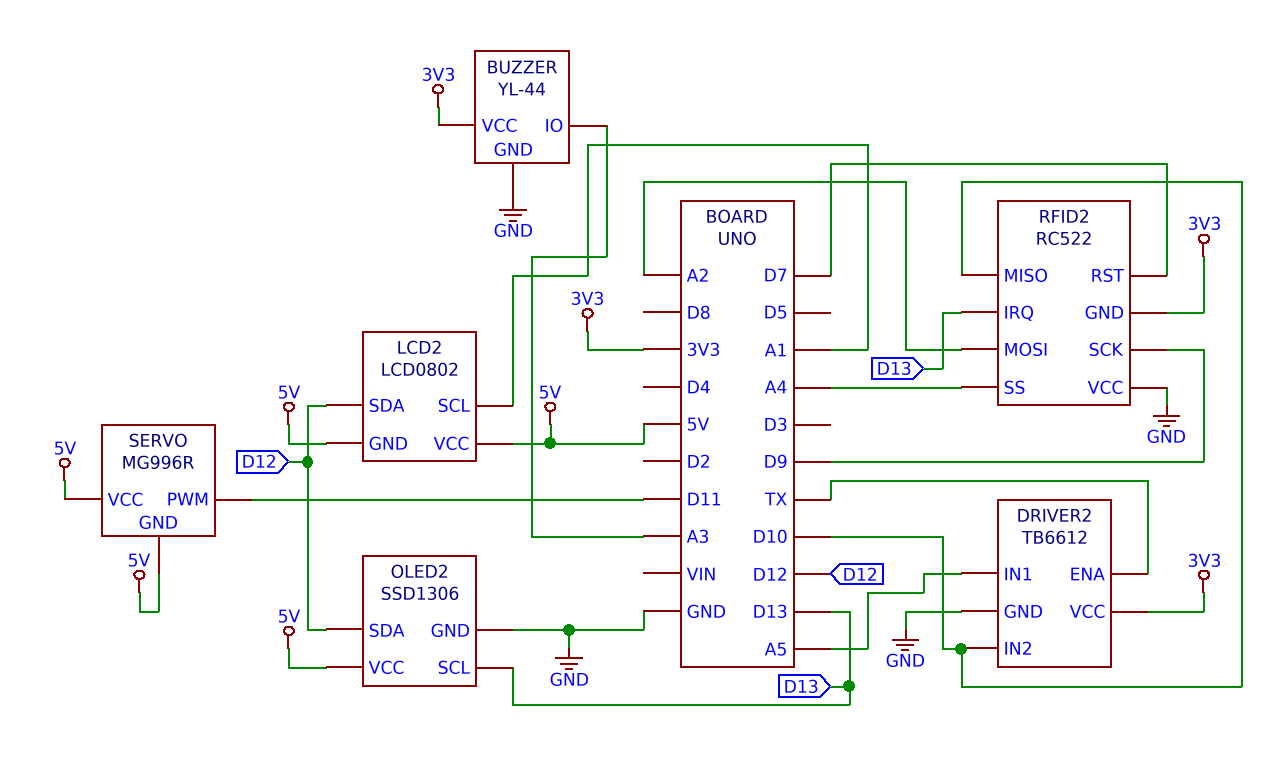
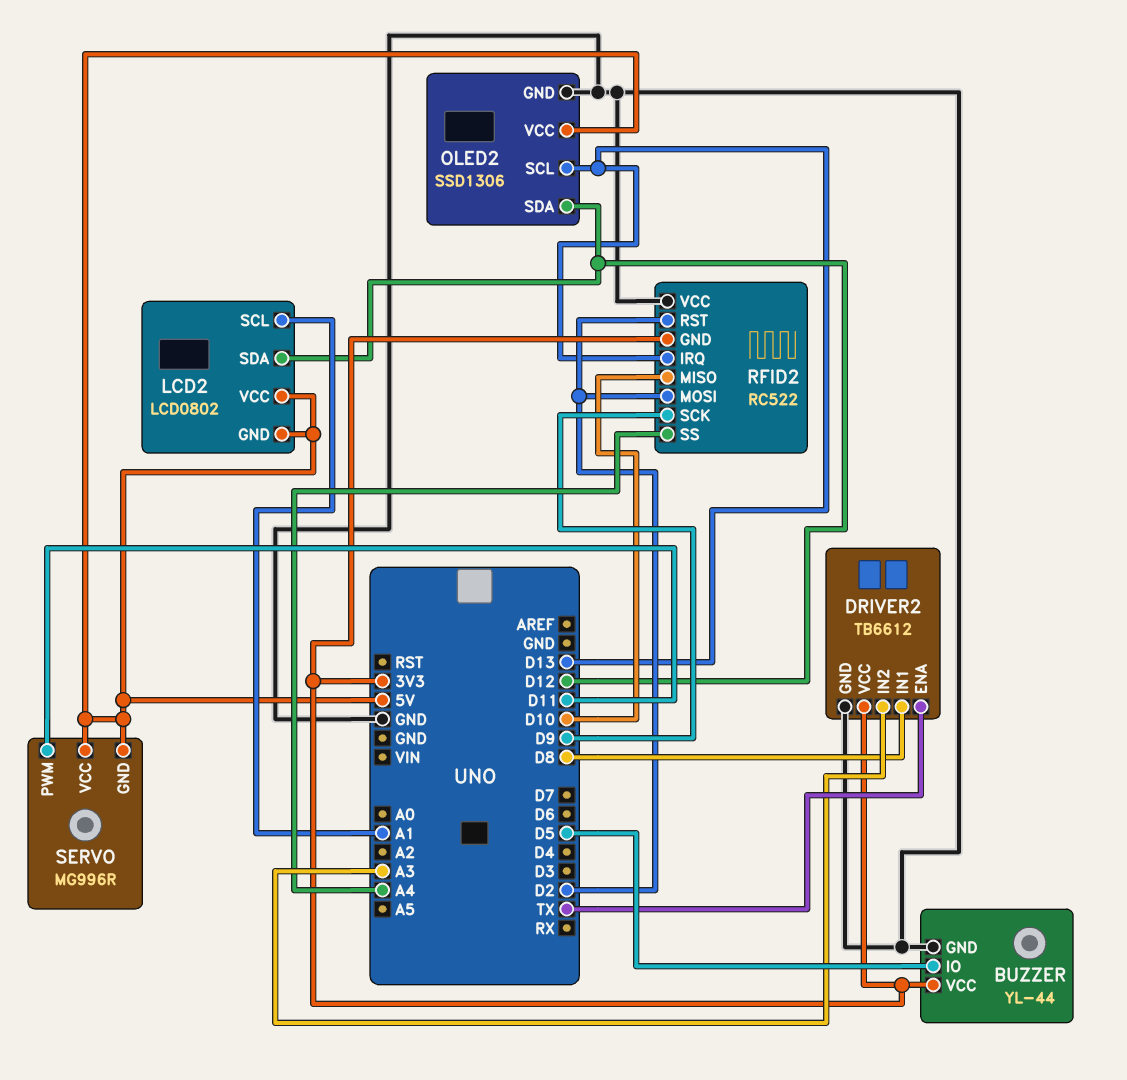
BUZZER pin IO: A3 -> D5
DRIVER2 pin IN1: A5 -> D8
DRIVER2 pin IN2: D10 -> A3
RFID2 pin MOSI: A2 -> D2
RFID2 pin RST: D7 -> D2

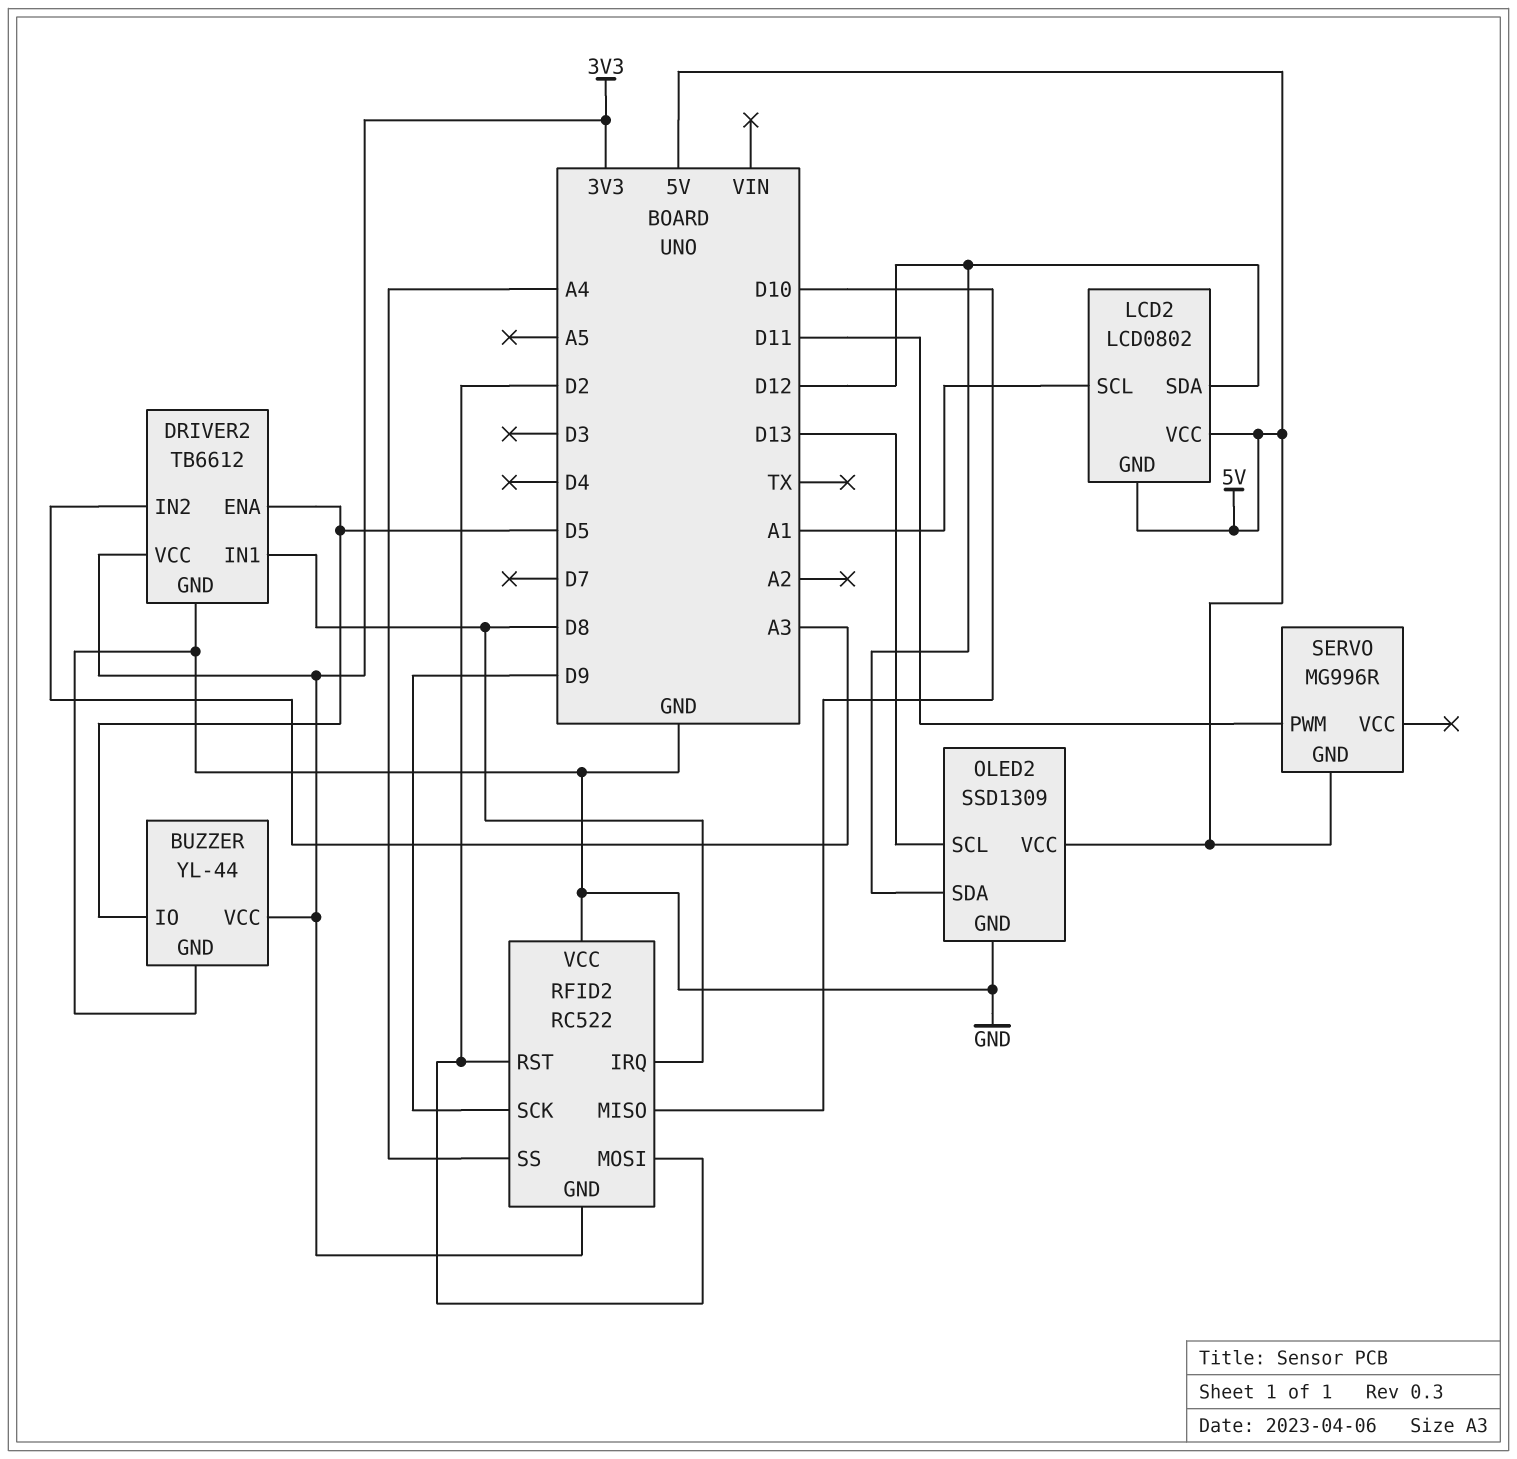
DRIVER2 pin ENA: TX -> D5
OLED2: SSD1306 -> SSD1309
RFID2 pin IRQ: D13 -> D8
SERVO pin VCC: 5V -> none

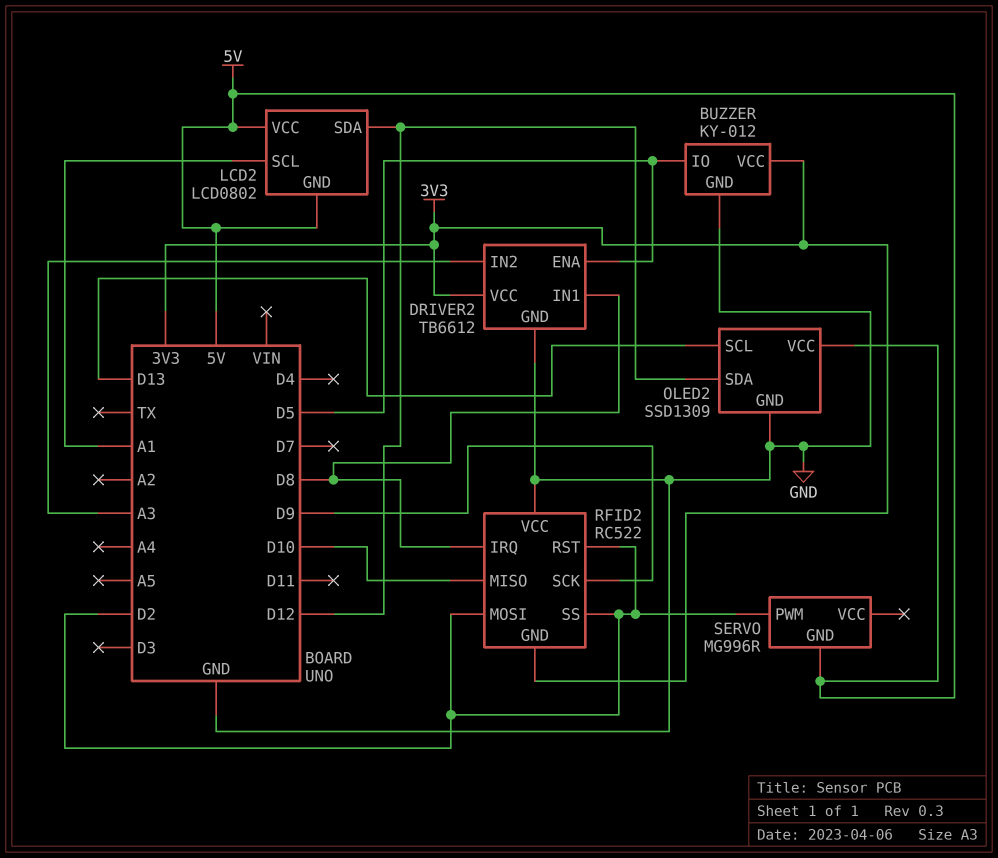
BUZZER: YL-44 -> KY-012
RFID2 pin SS: A4 -> D2
SERVO pin PWM: D11 -> D2

